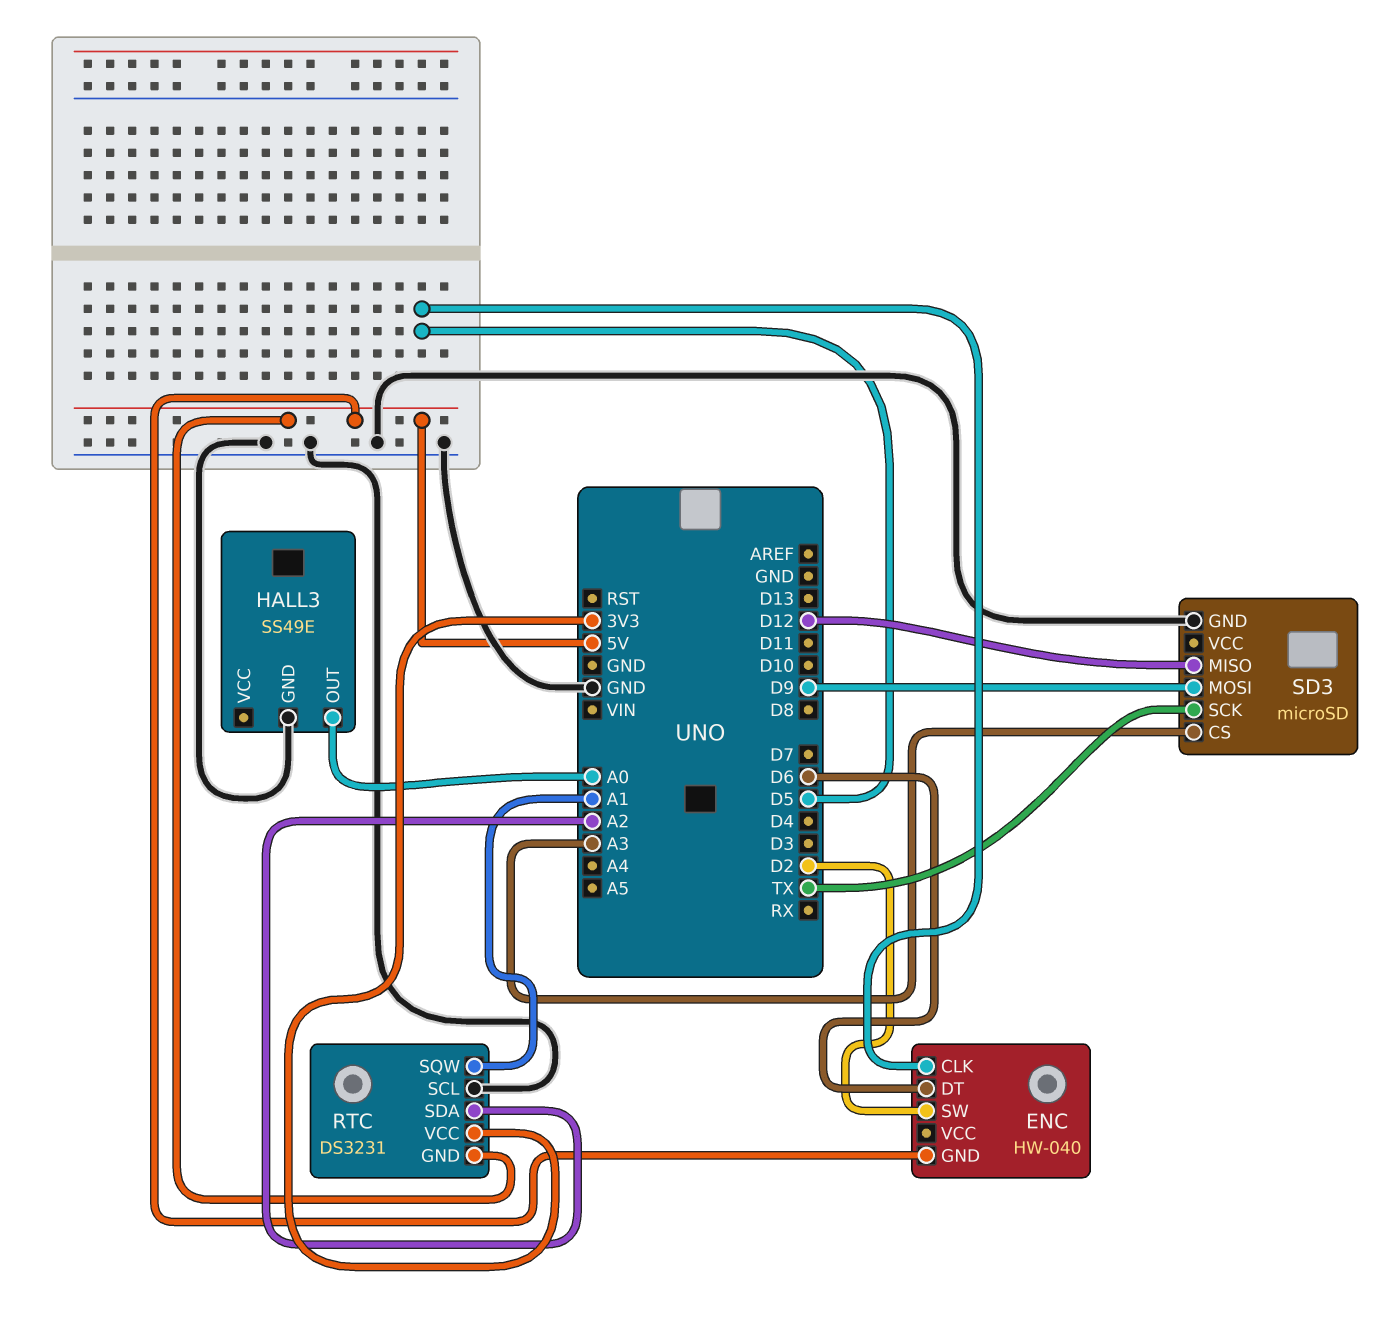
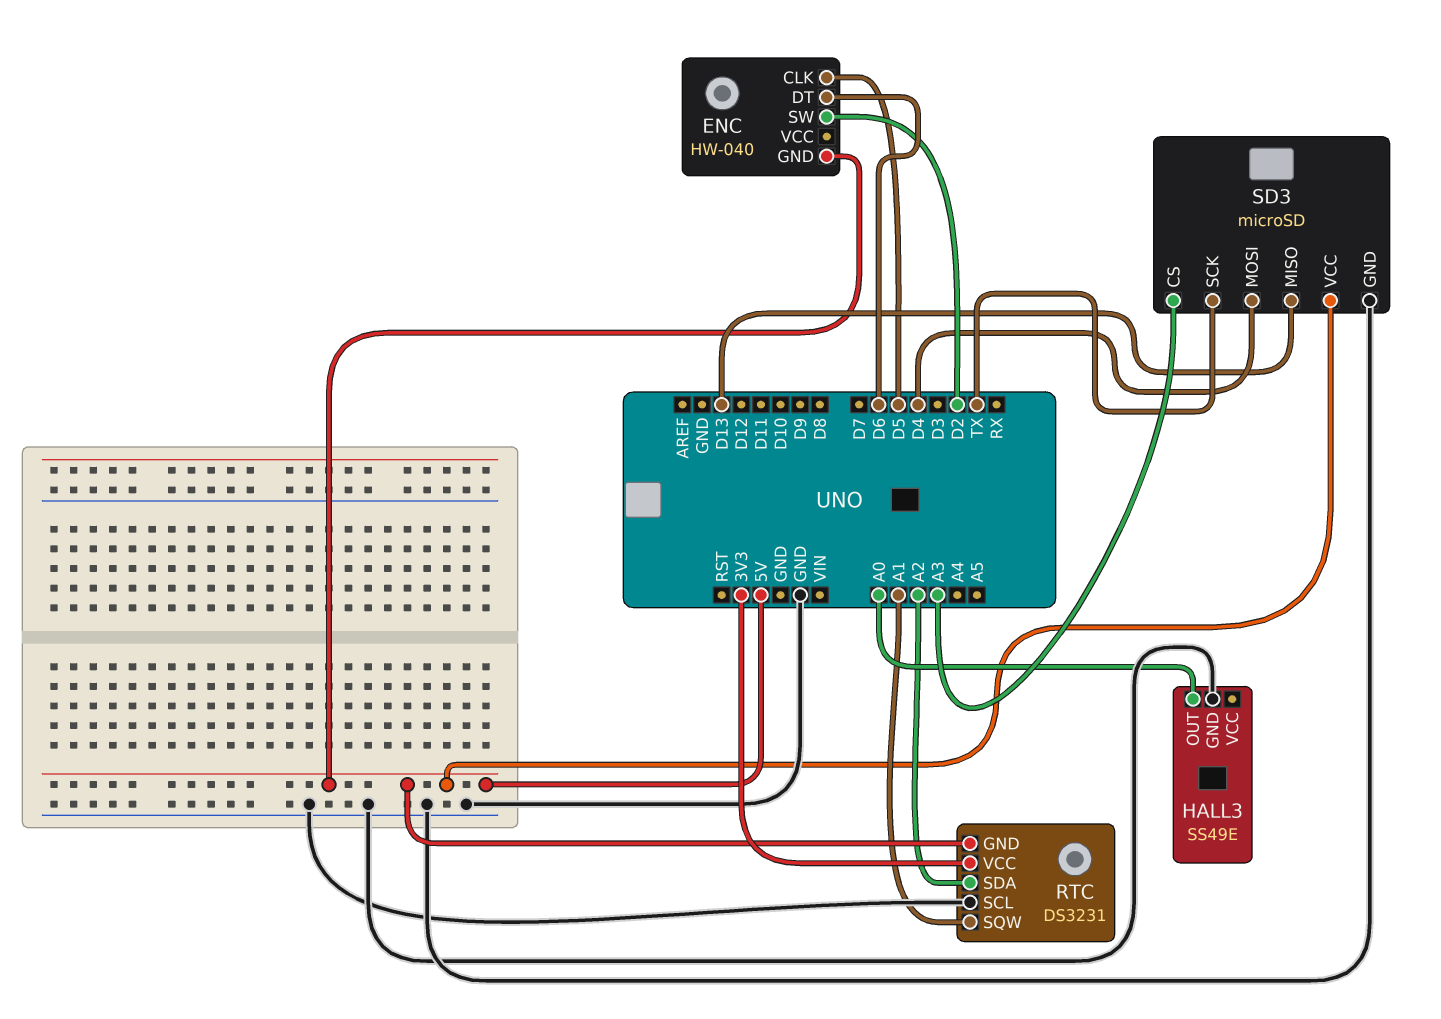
SD3 pin MISO: D12 -> D13
SD3 pin MOSI: D9 -> D4
SD3 pin VCC: none -> 5V

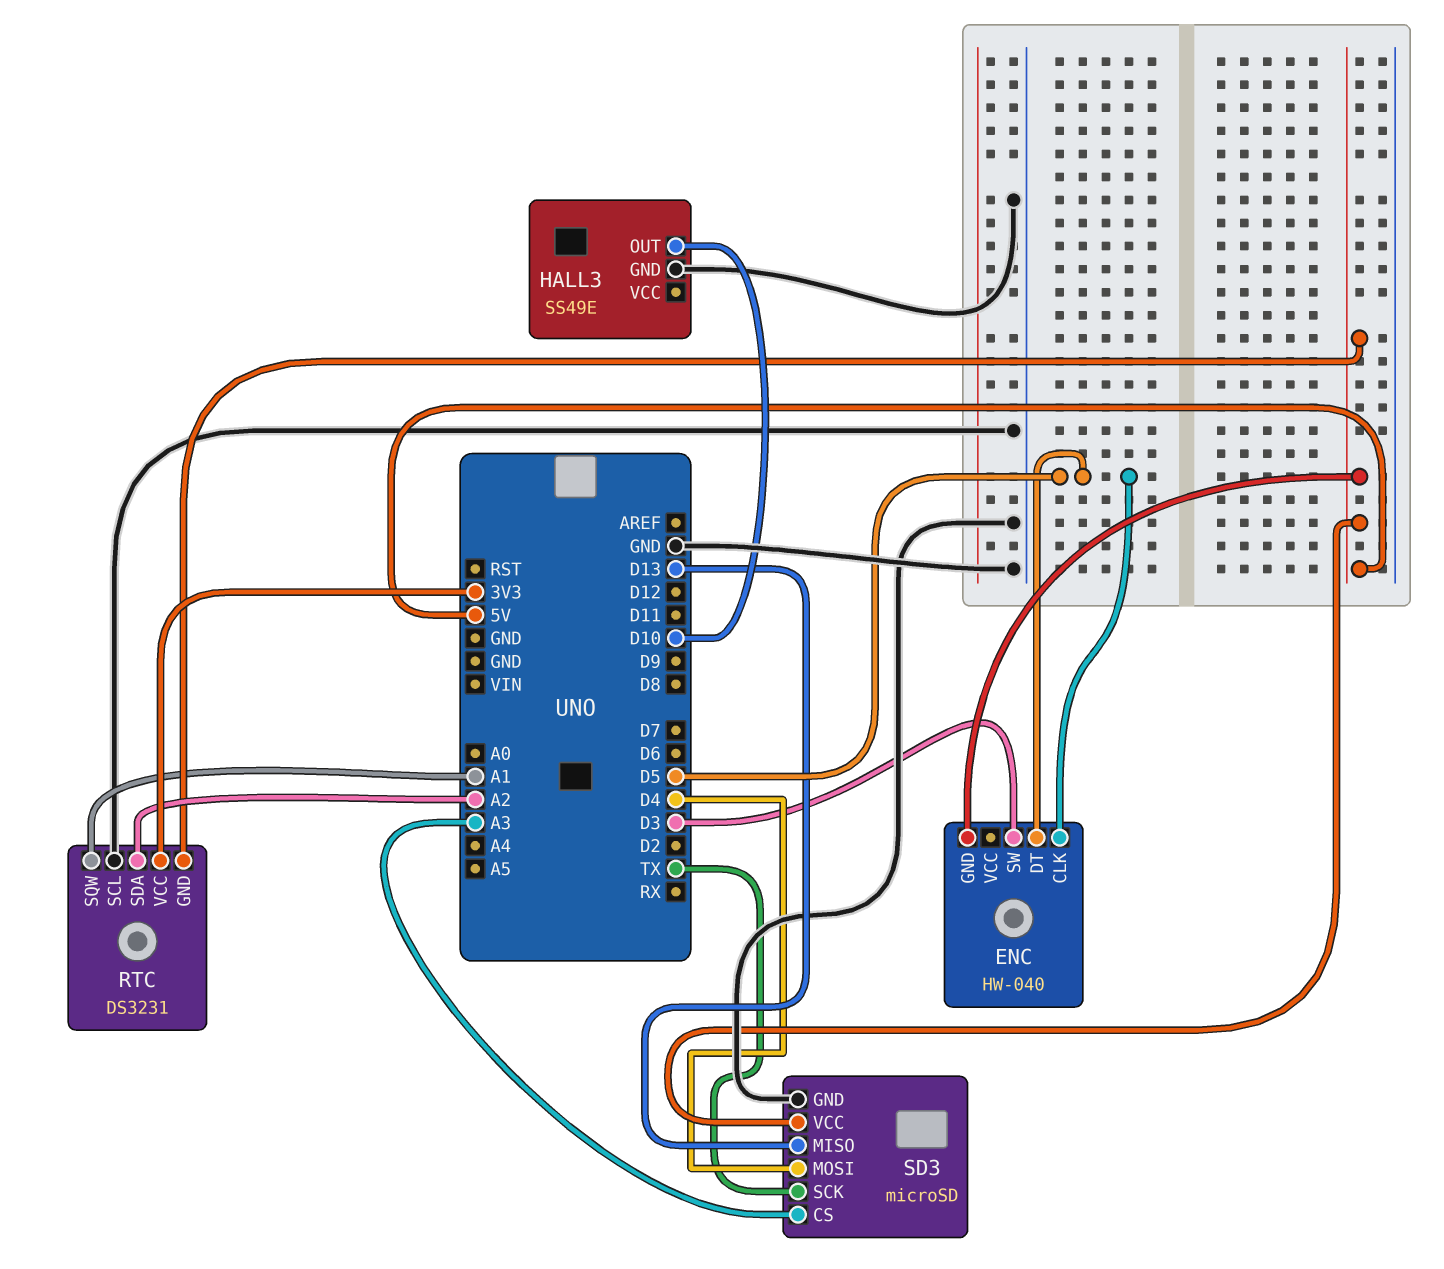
ENC pin DT: D6 -> D5
ENC pin SW: D2 -> D3
HALL3 pin OUT: A0 -> D10

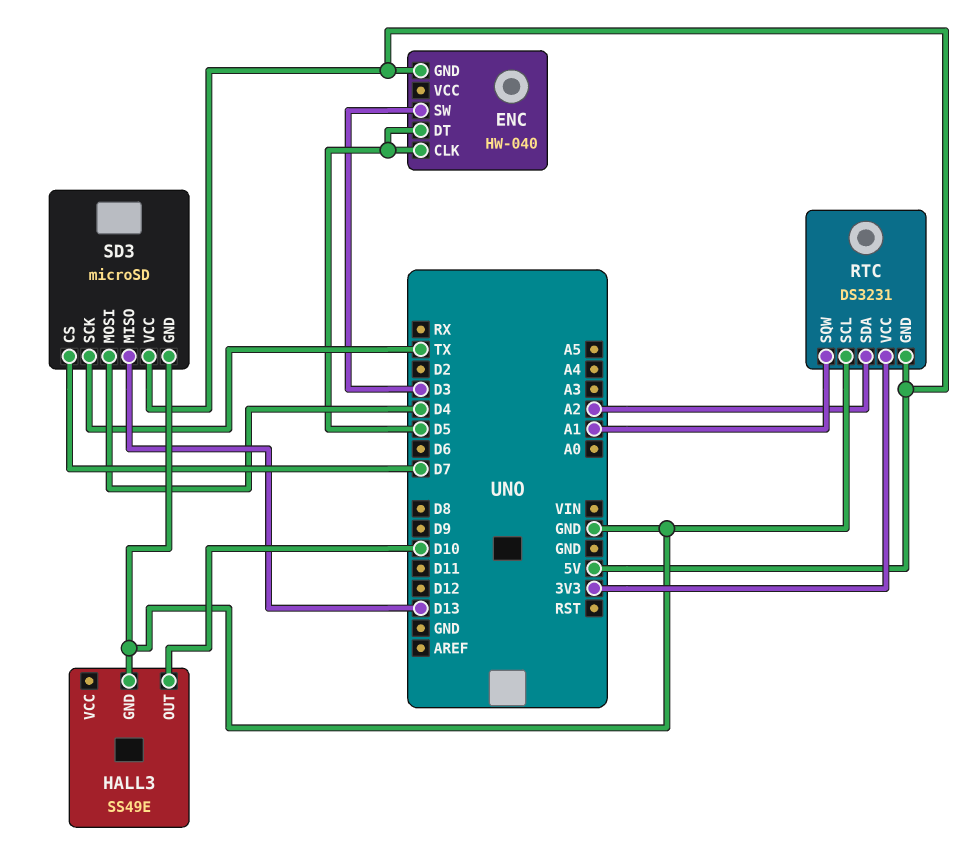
SD3 pin CS: A3 -> D7

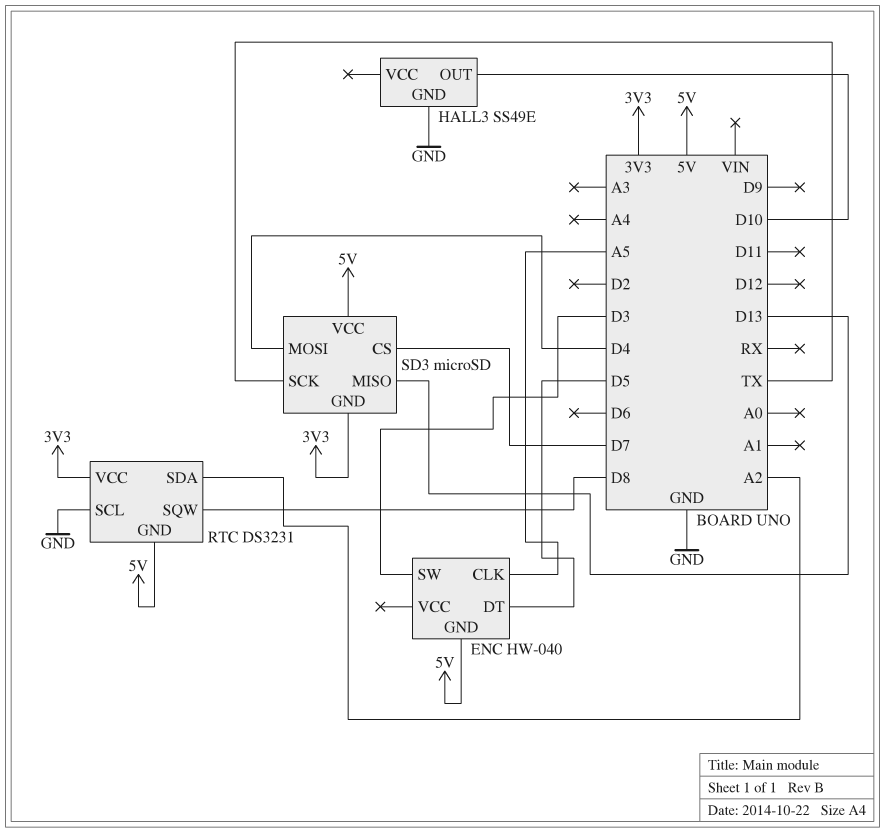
ENC pin CLK: D5 -> A5
RTC pin SQW: A1 -> D8
SD3 pin GND: GND -> 3V3

